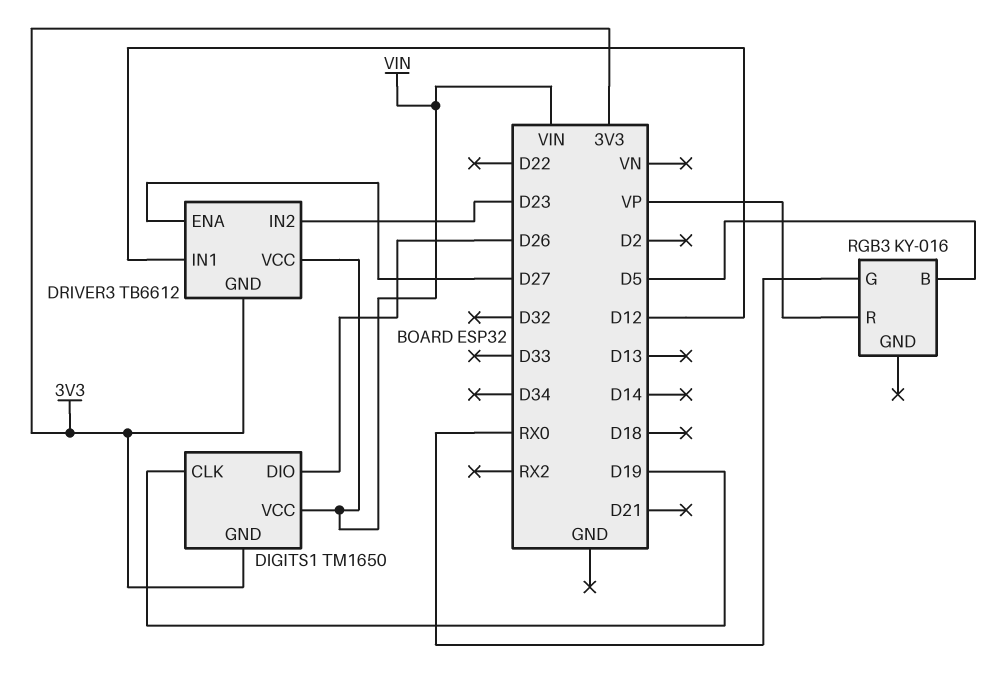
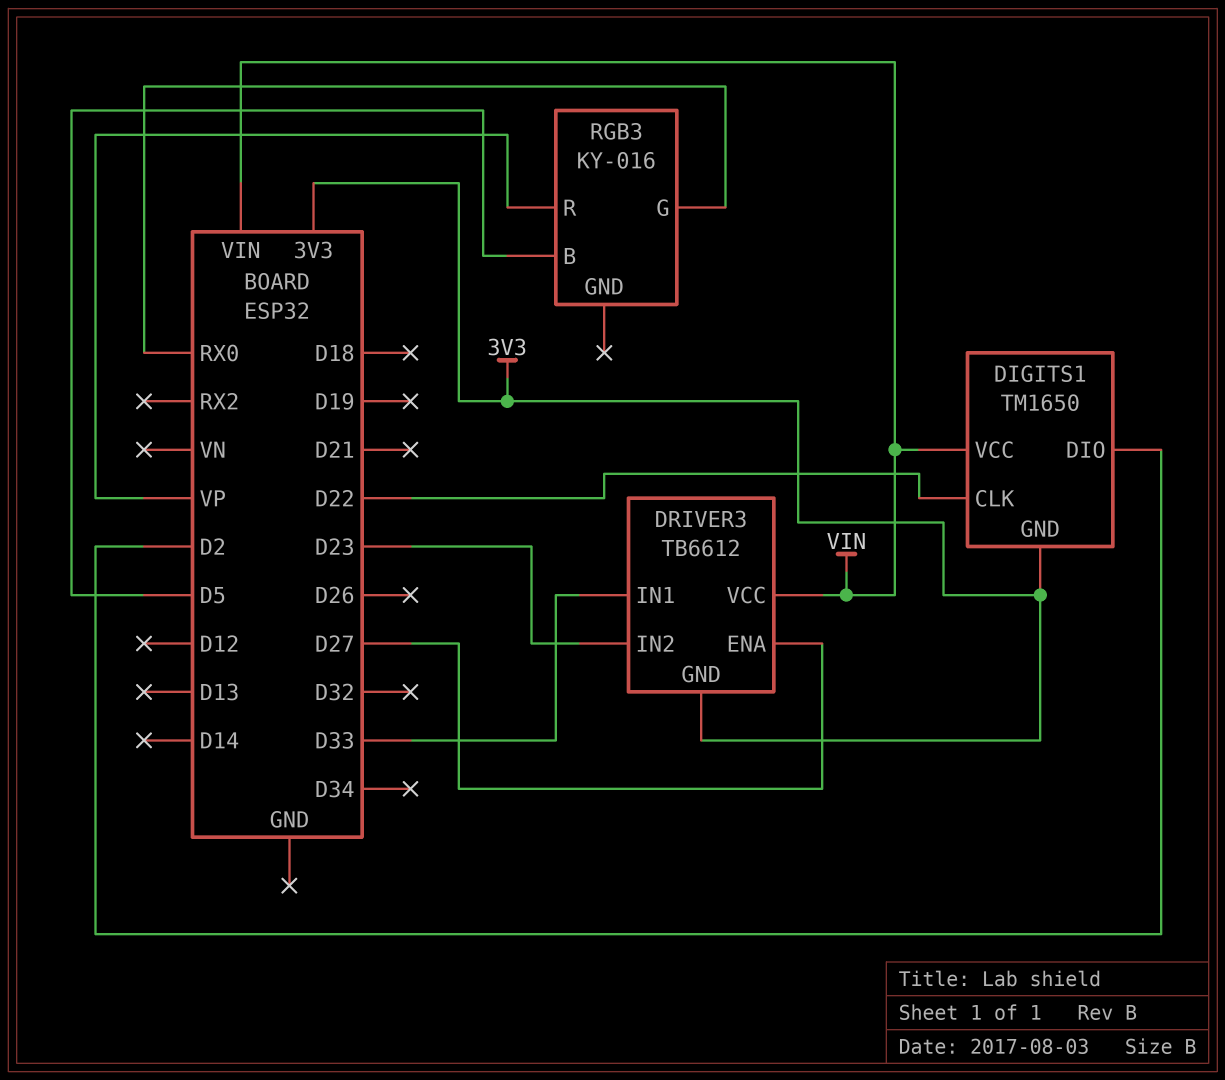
DIGITS1 pin CLK: D19 -> D22
DIGITS1 pin DIO: D26 -> D2
DRIVER3 pin IN1: D12 -> D33

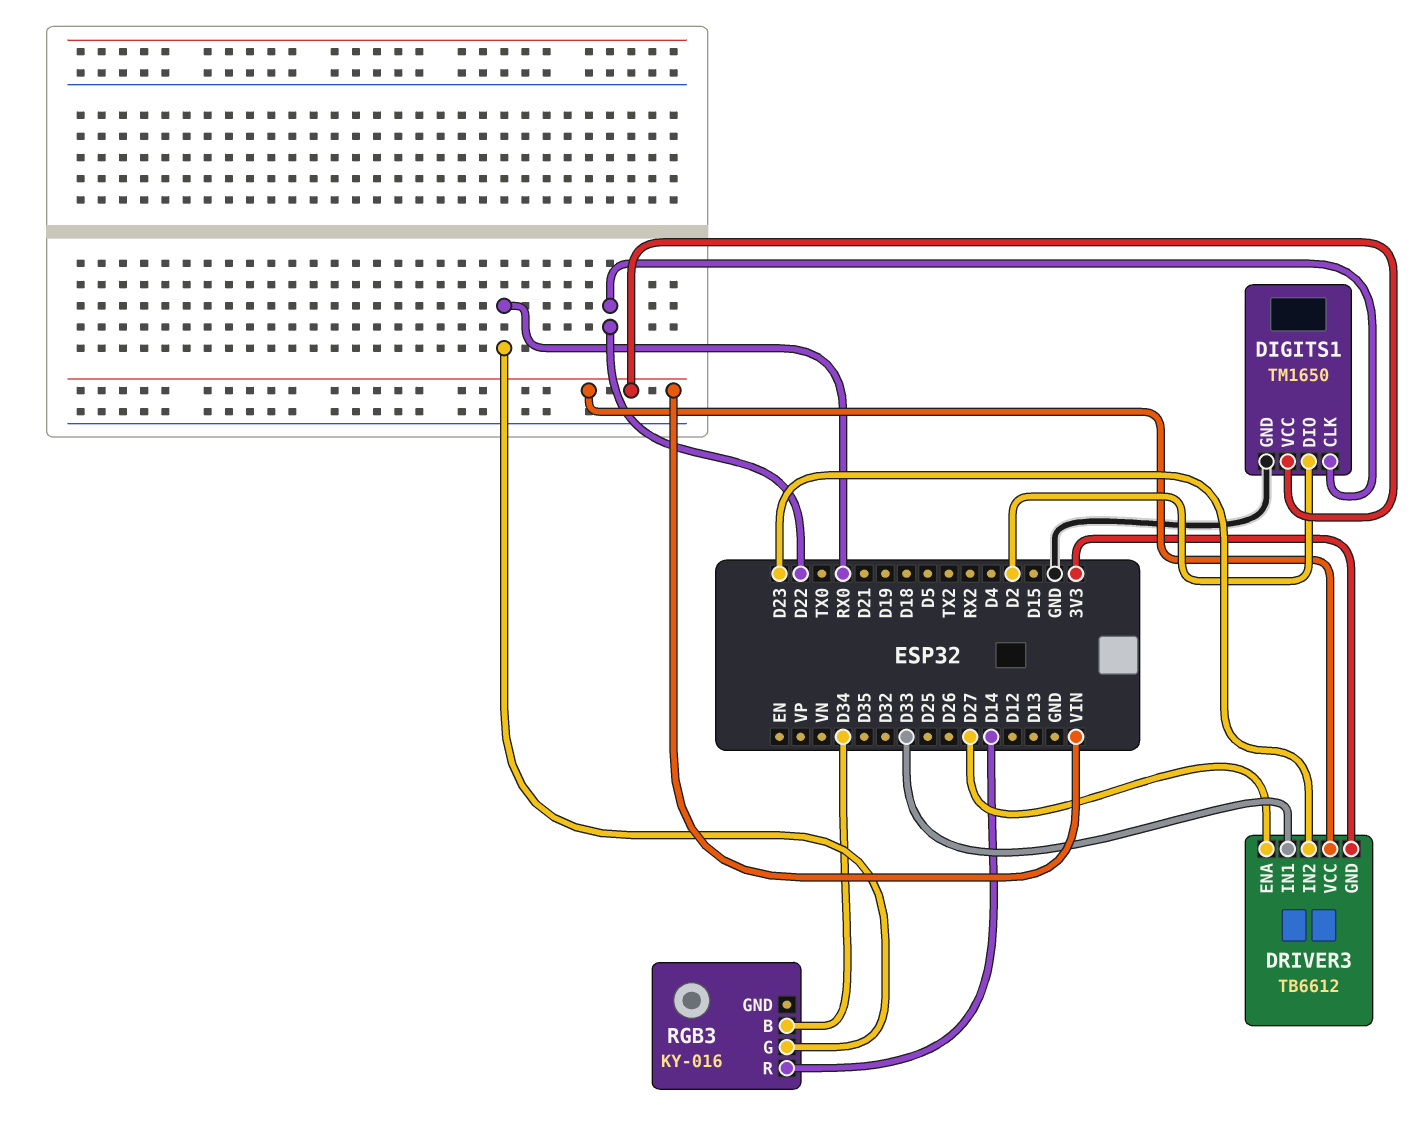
DIGITS1 pin GND: 3V3 -> GND
RGB3 pin B: D5 -> D34
RGB3 pin R: VP -> D14

